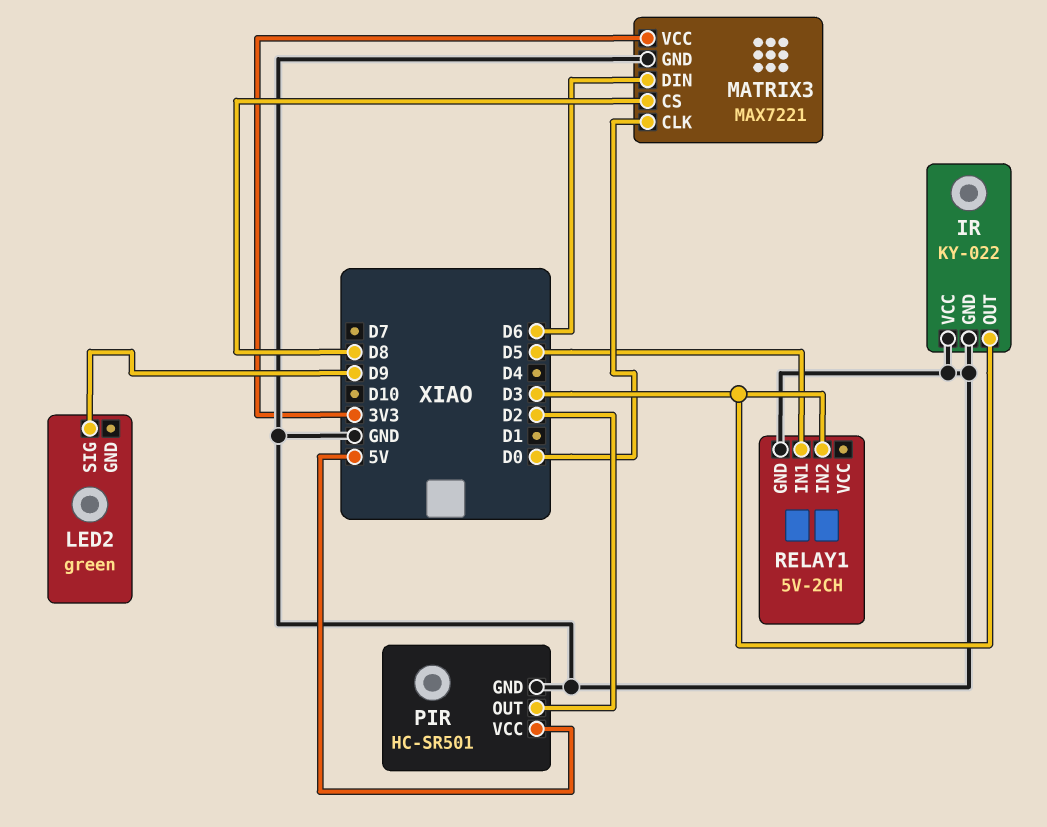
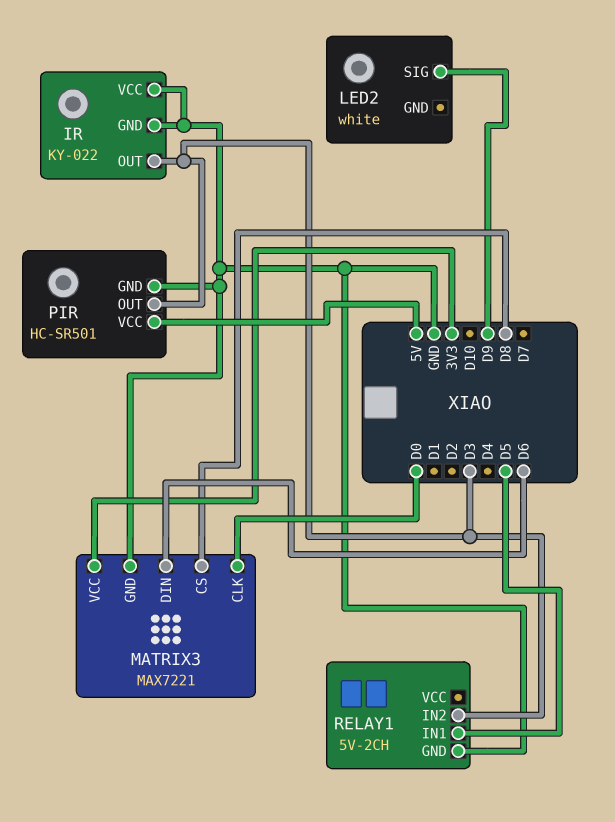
LED2: green -> white
PIR pin OUT: D2 -> D3

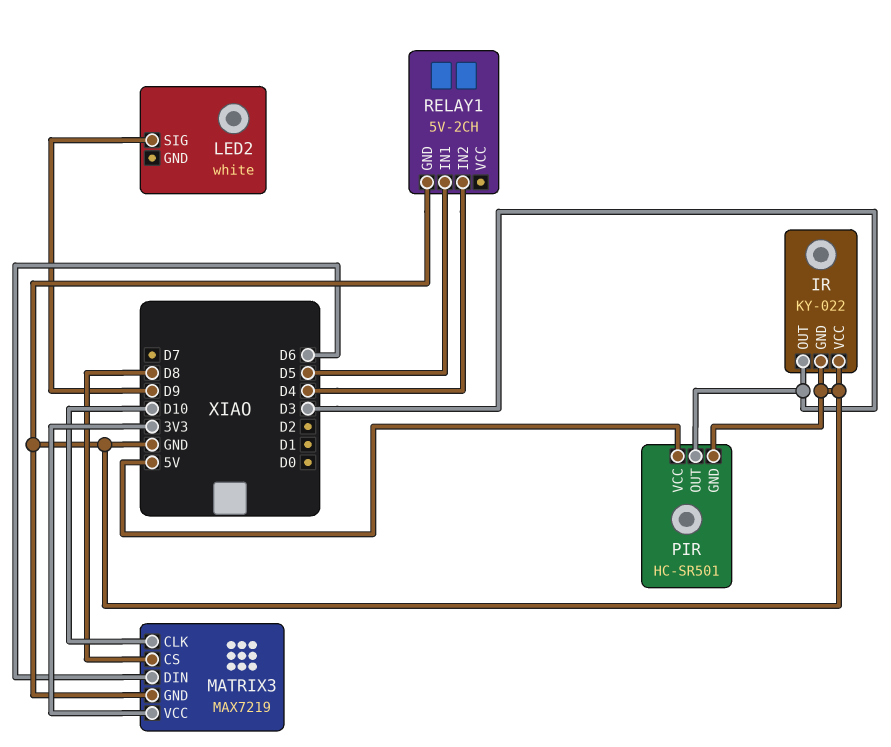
MATRIX3: MAX7221 -> MAX7219
MATRIX3 pin CLK: D0 -> D10
RELAY1 pin IN2: D3 -> D4

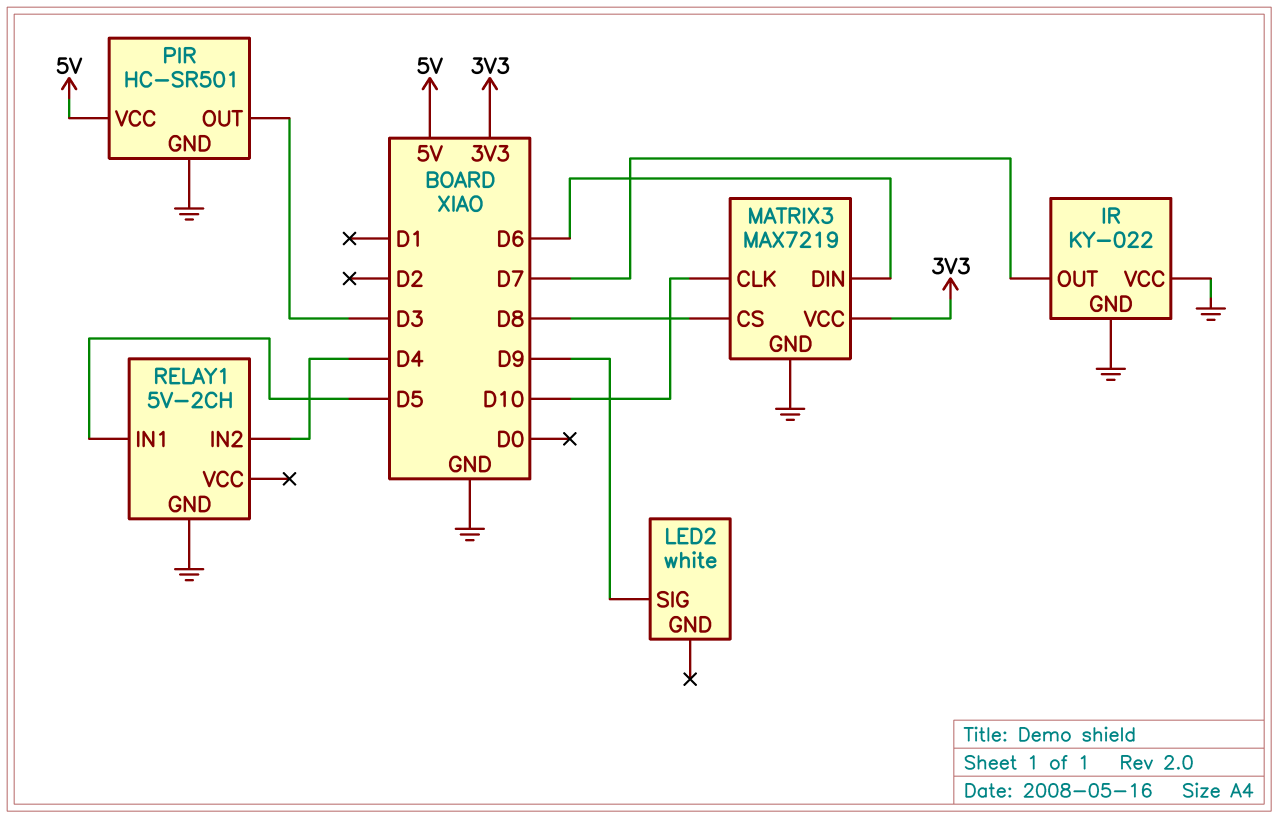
IR pin OUT: D3 -> D7

